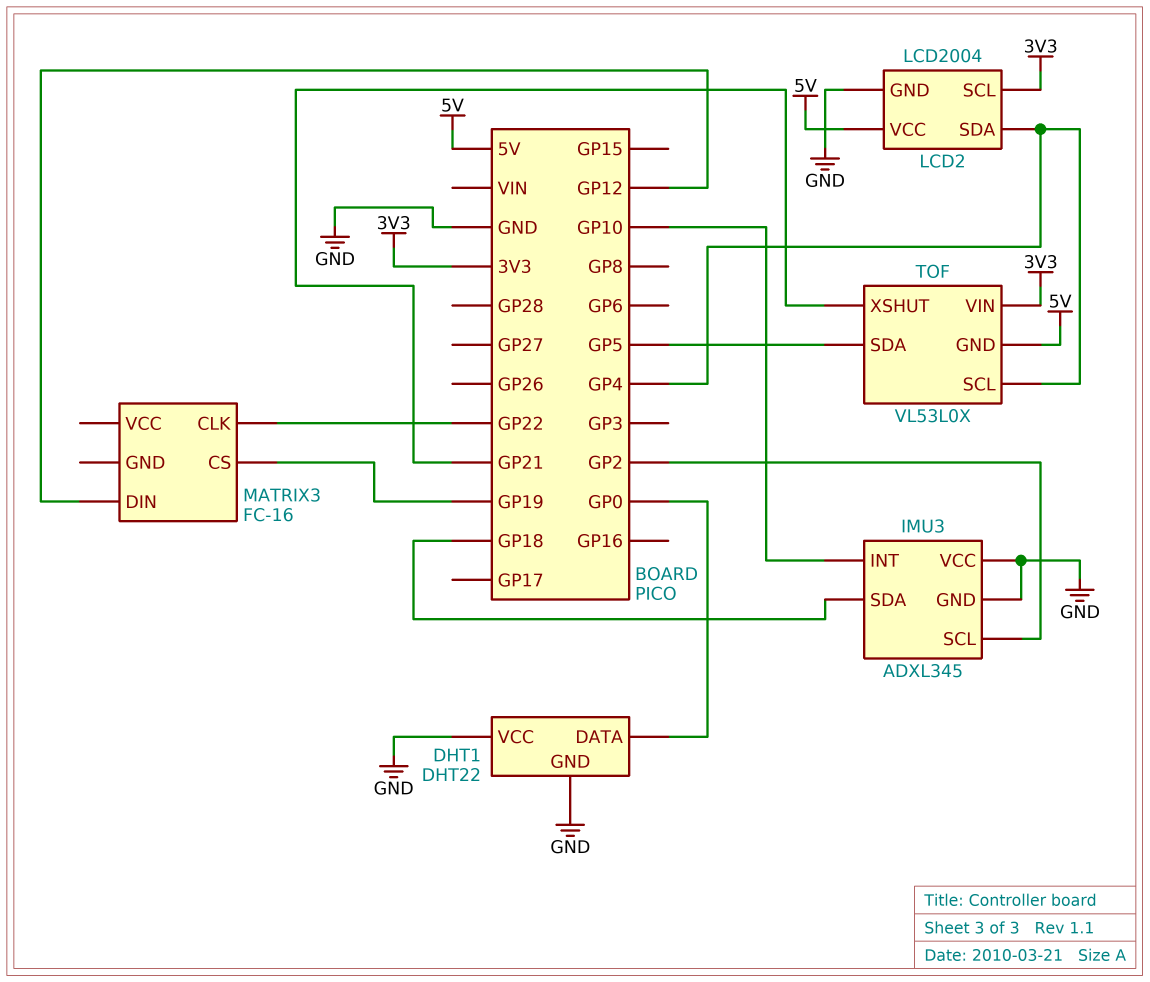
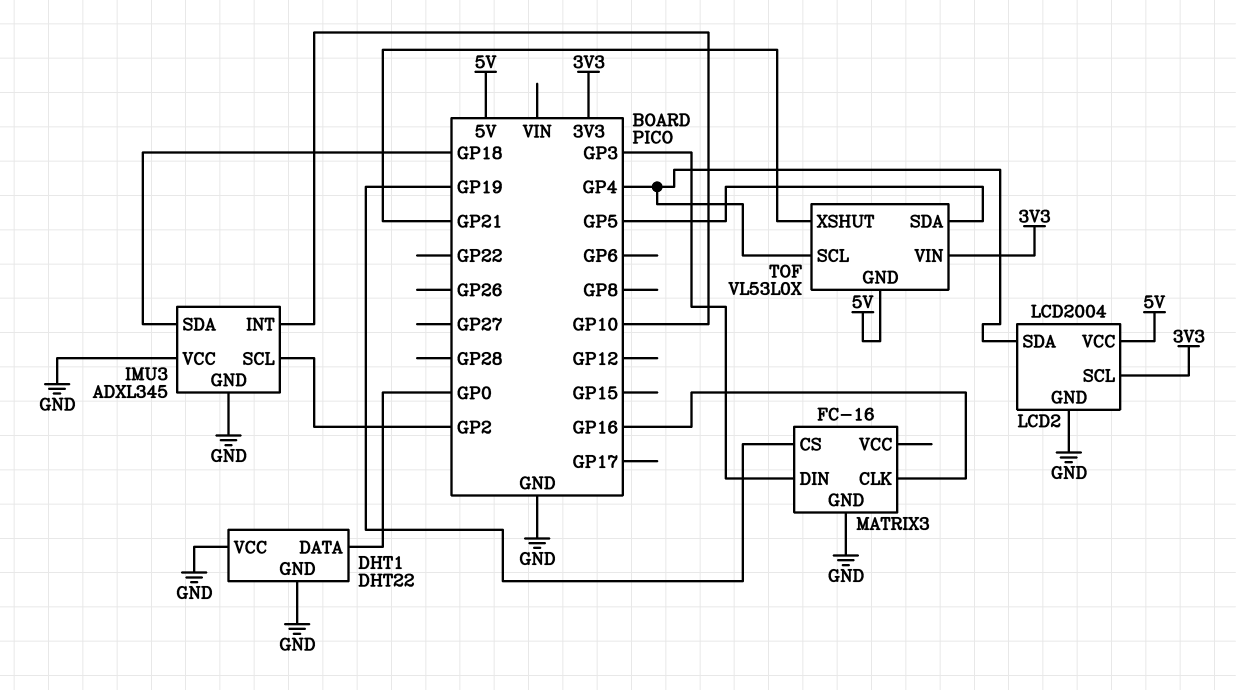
MATRIX3 pin CLK: GP22 -> GP16
MATRIX3 pin DIN: GP12 -> GP3
MATRIX3 pin GND: none -> GND

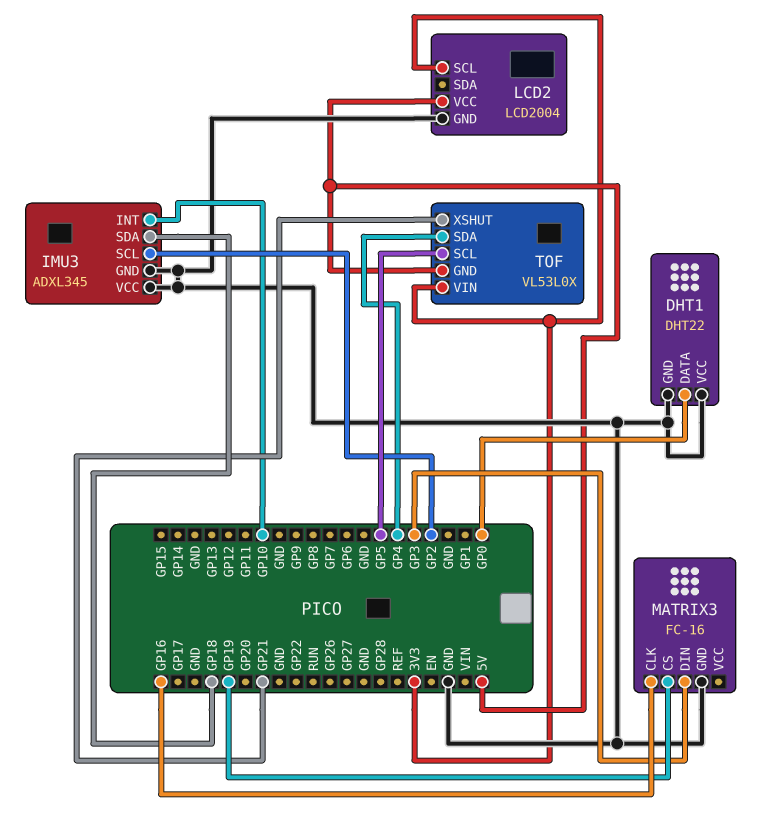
LCD2 pin SDA: GP4 -> none
TOF pin SCL: GP4 -> GP5
TOF pin SDA: GP5 -> GP4

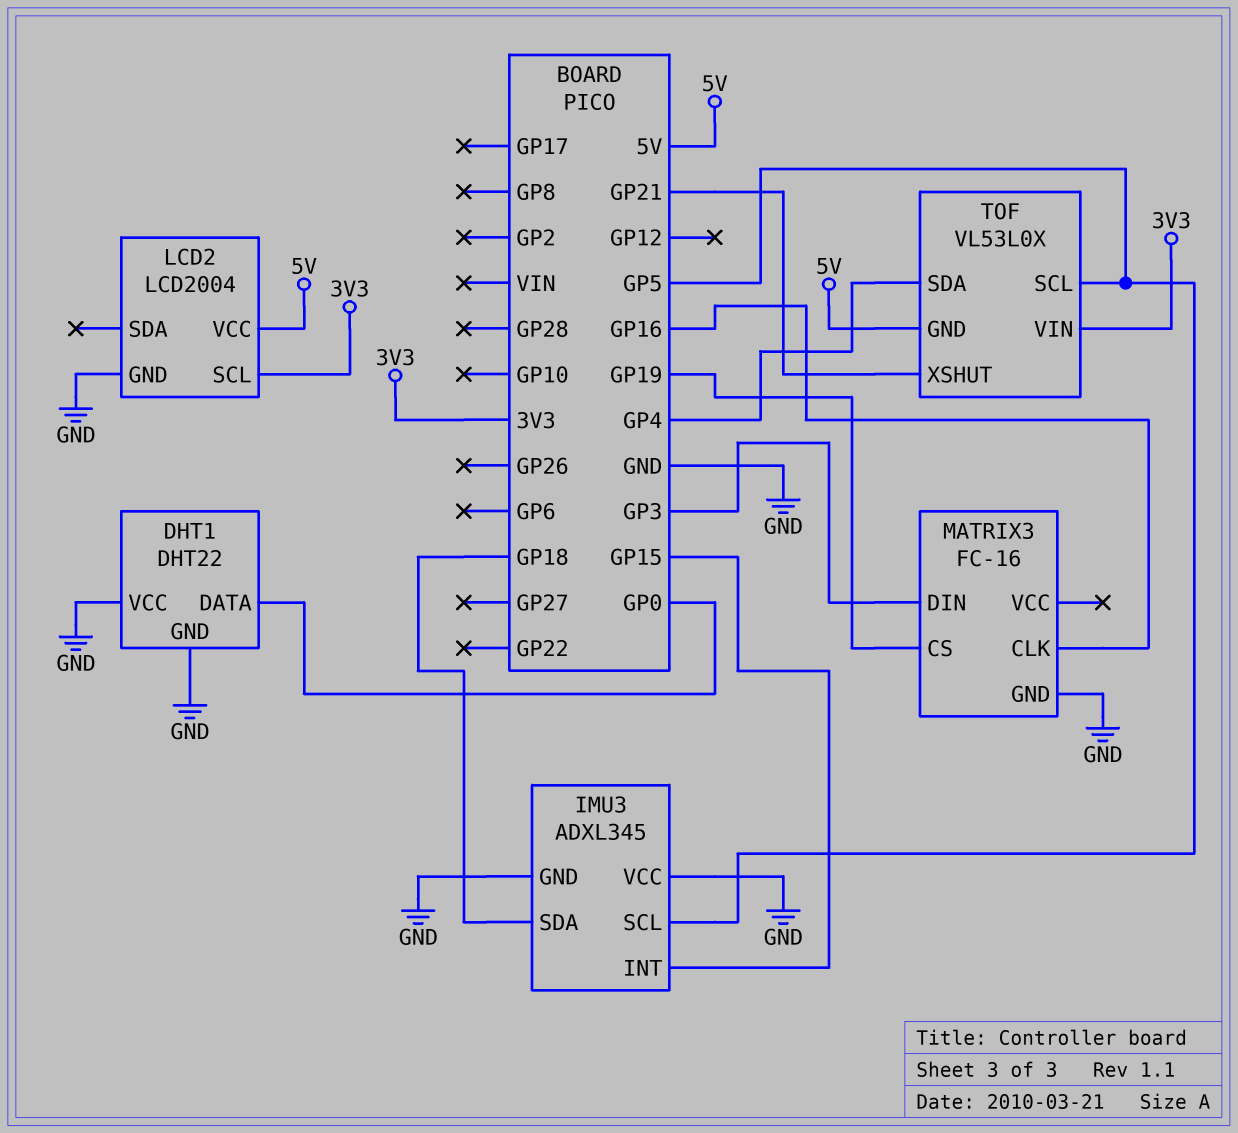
IMU3 pin INT: GP10 -> GP15
IMU3 pin SCL: GP2 -> GP5

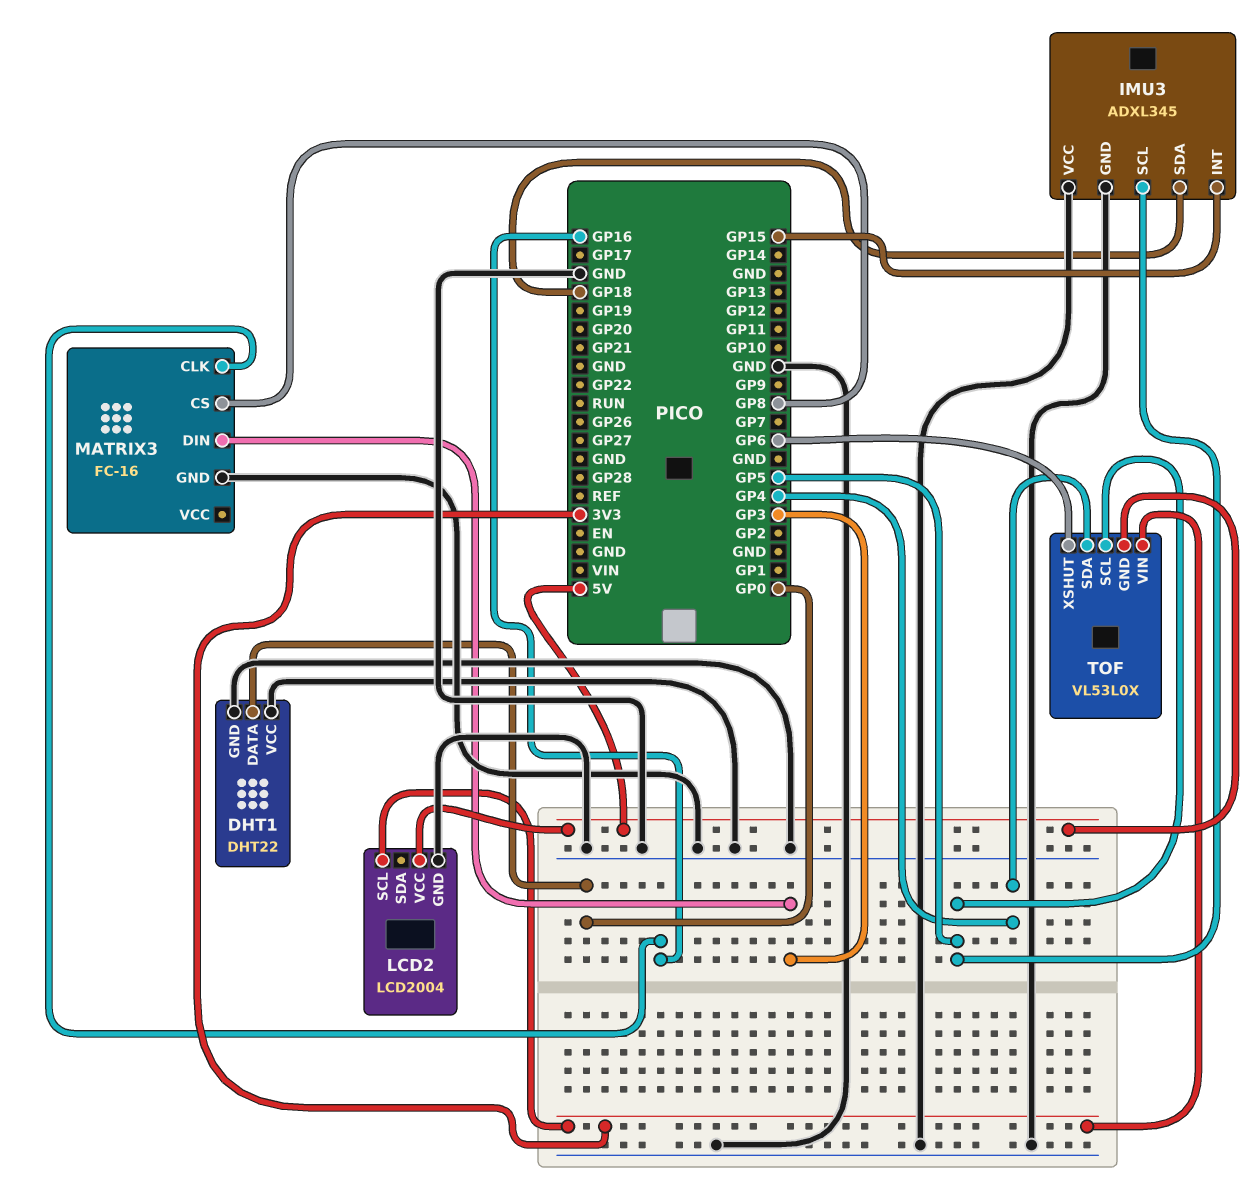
MATRIX3 pin CS: GP19 -> GP8
TOF pin XSHUT: GP21 -> GP6

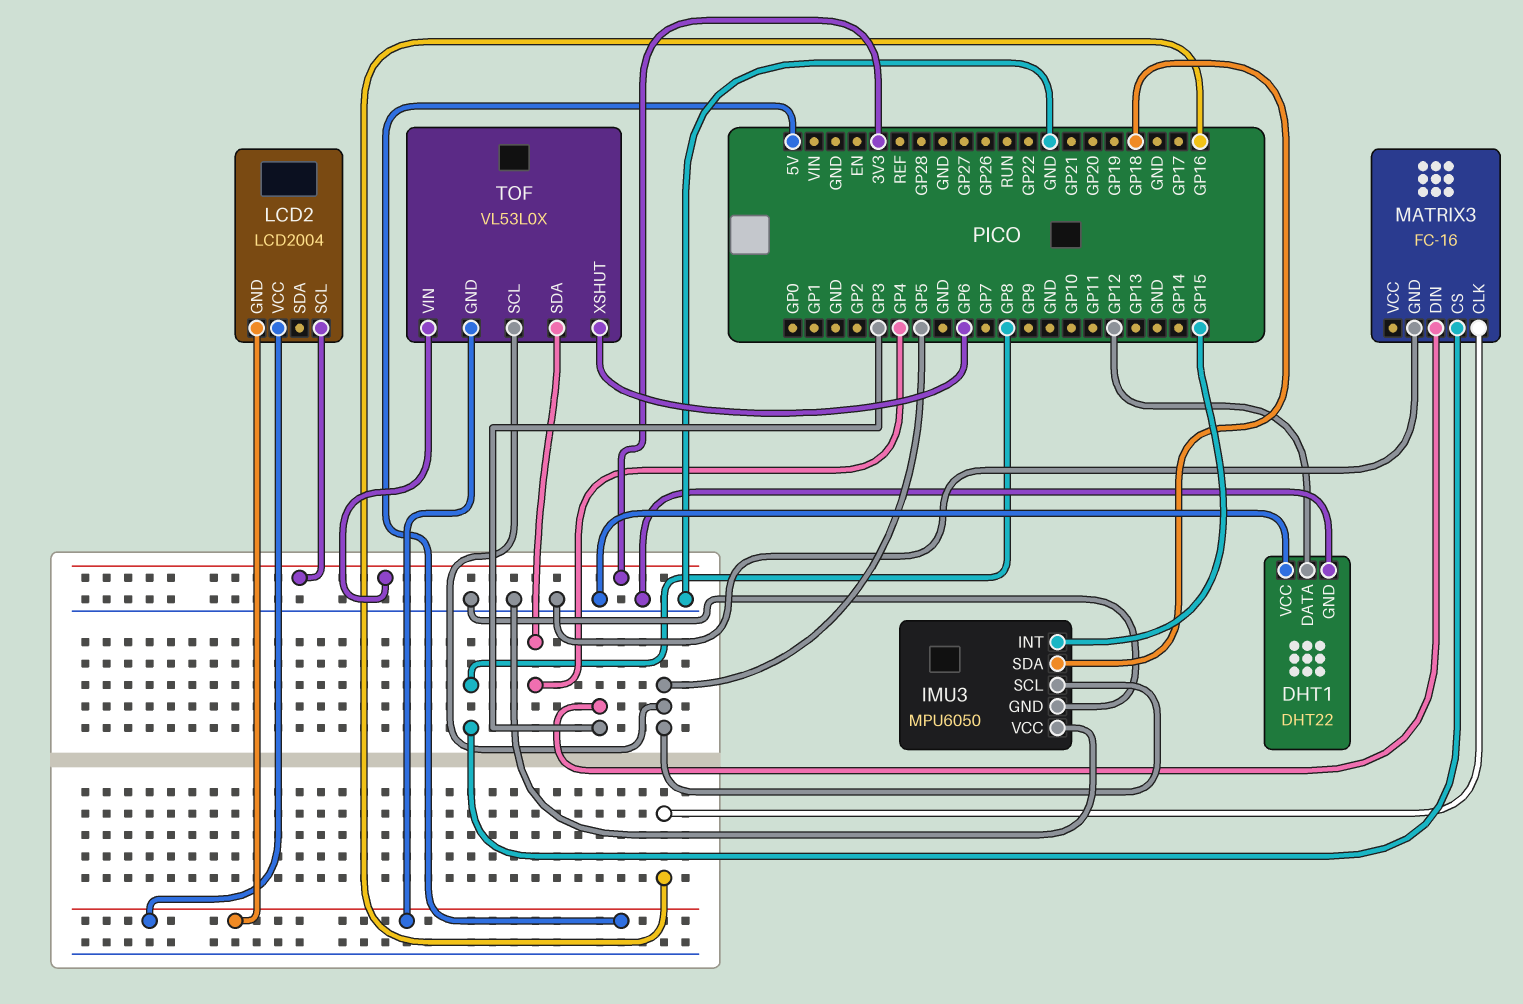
DHT1 pin DATA: GP0 -> GP12
IMU3: ADXL345 -> MPU6050
LCD2 pin GND: GND -> 5V

